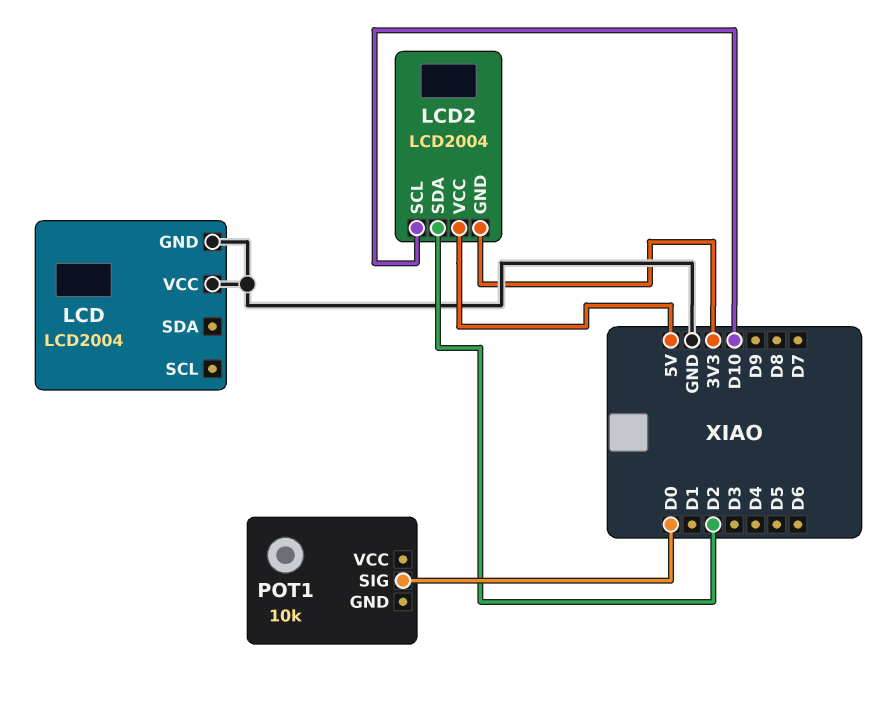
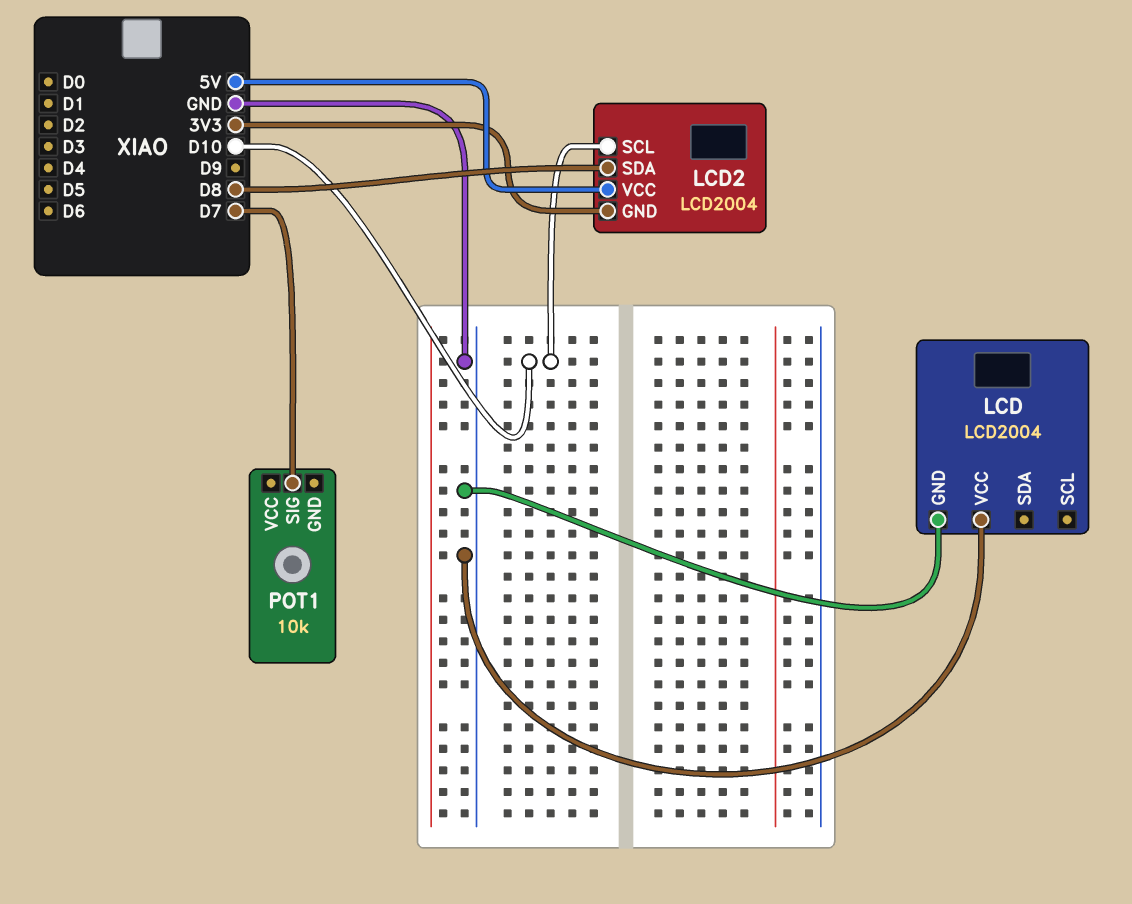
LCD2 pin SDA: D2 -> D8
POT1 pin SIG: D0 -> D7

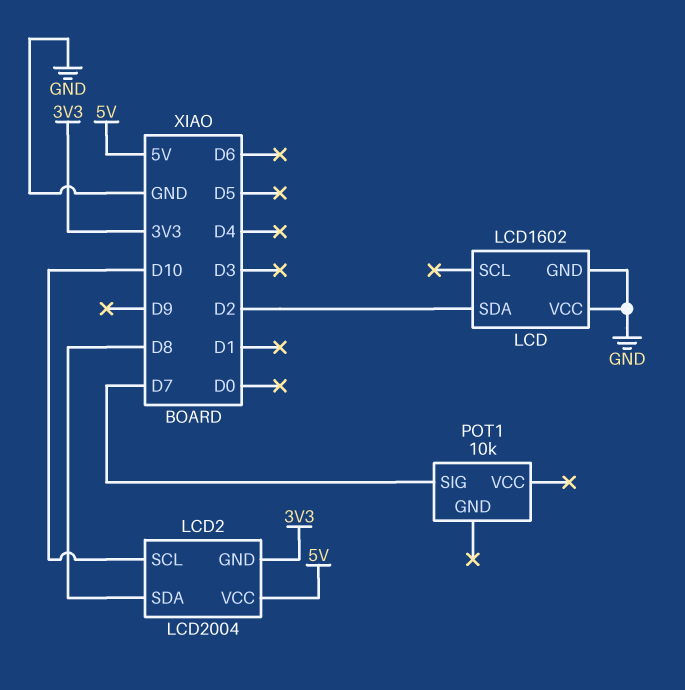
LCD: LCD2004 -> LCD1602
LCD pin SDA: none -> D2

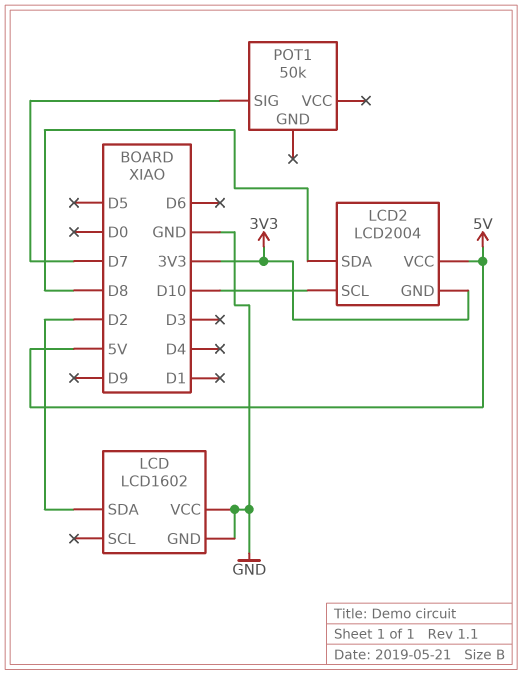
POT1: 10k -> 50k

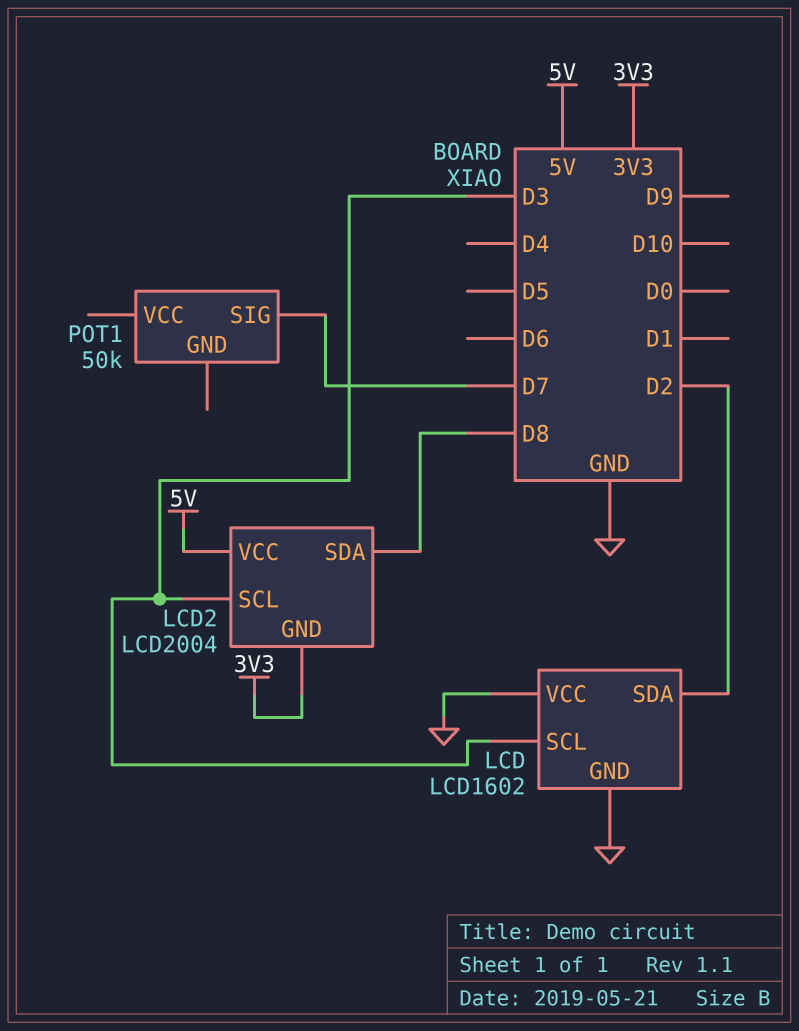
LCD pin SCL: none -> D3
LCD2 pin SCL: D10 -> D3

